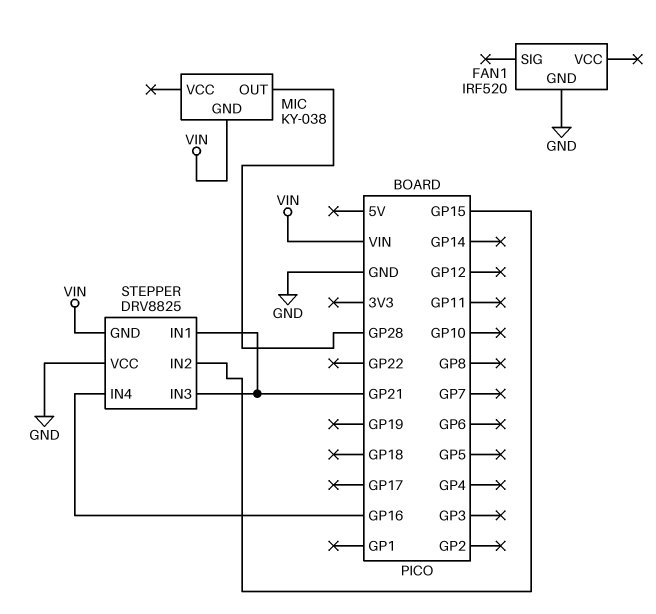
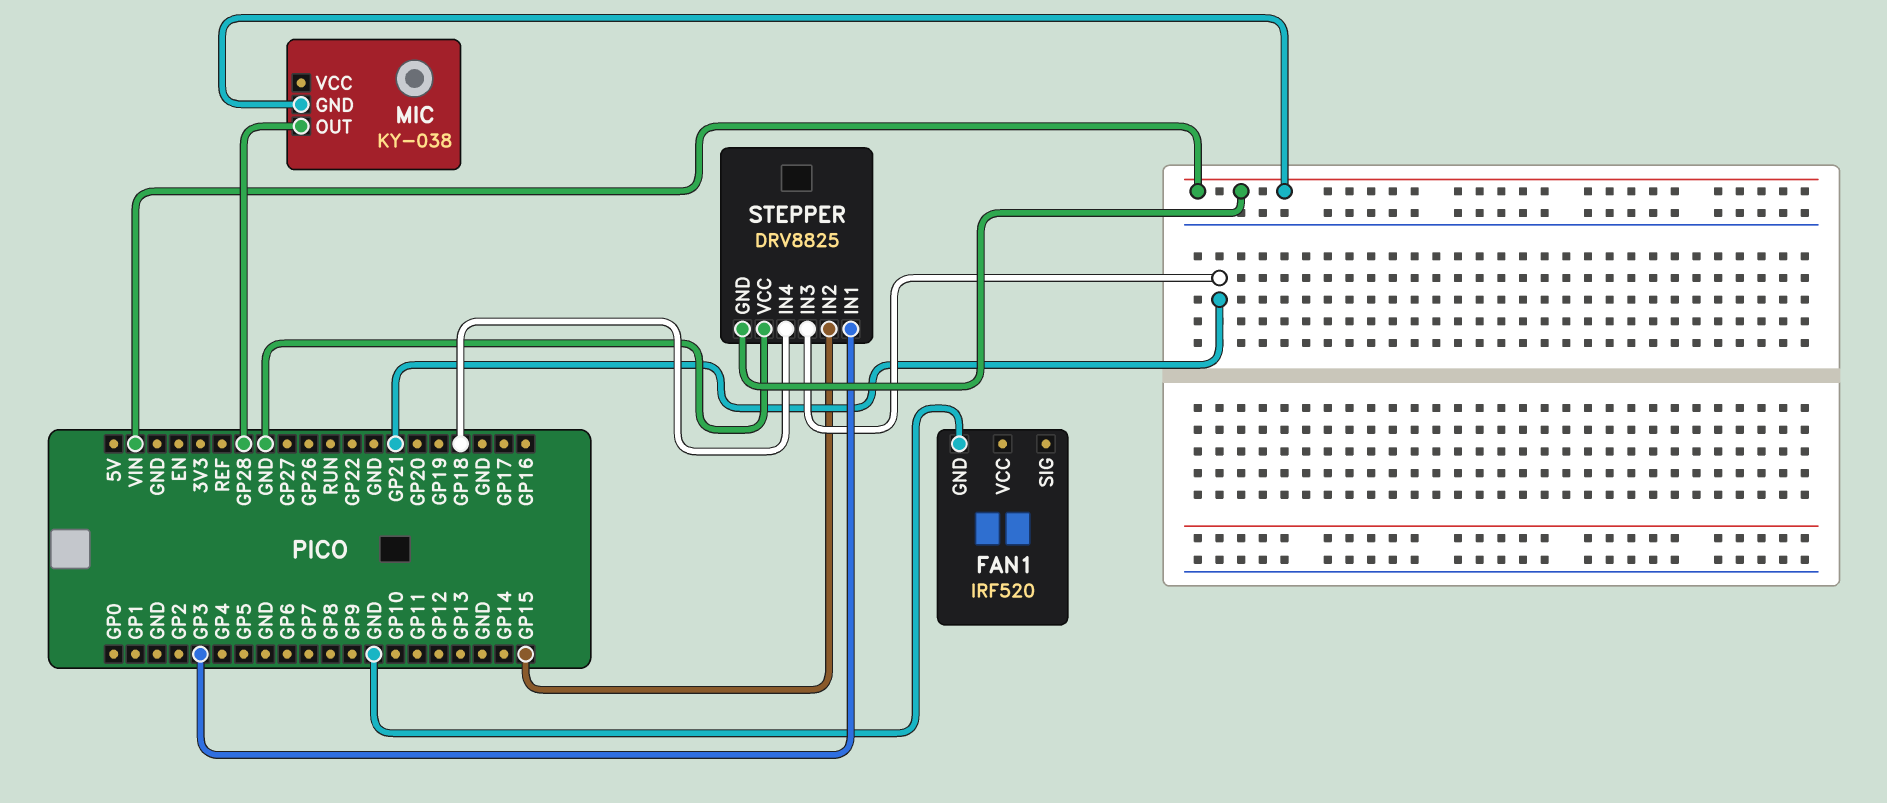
STEPPER pin IN1: GP21 -> GP3
STEPPER pin IN4: GP16 -> GP18

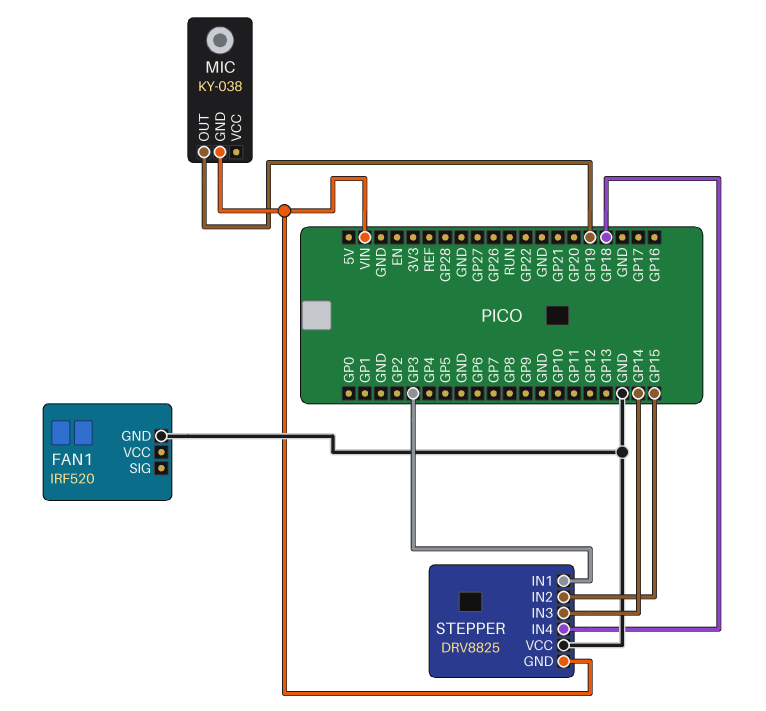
MIC pin OUT: GP28 -> GP19
STEPPER pin IN3: GP21 -> GP14

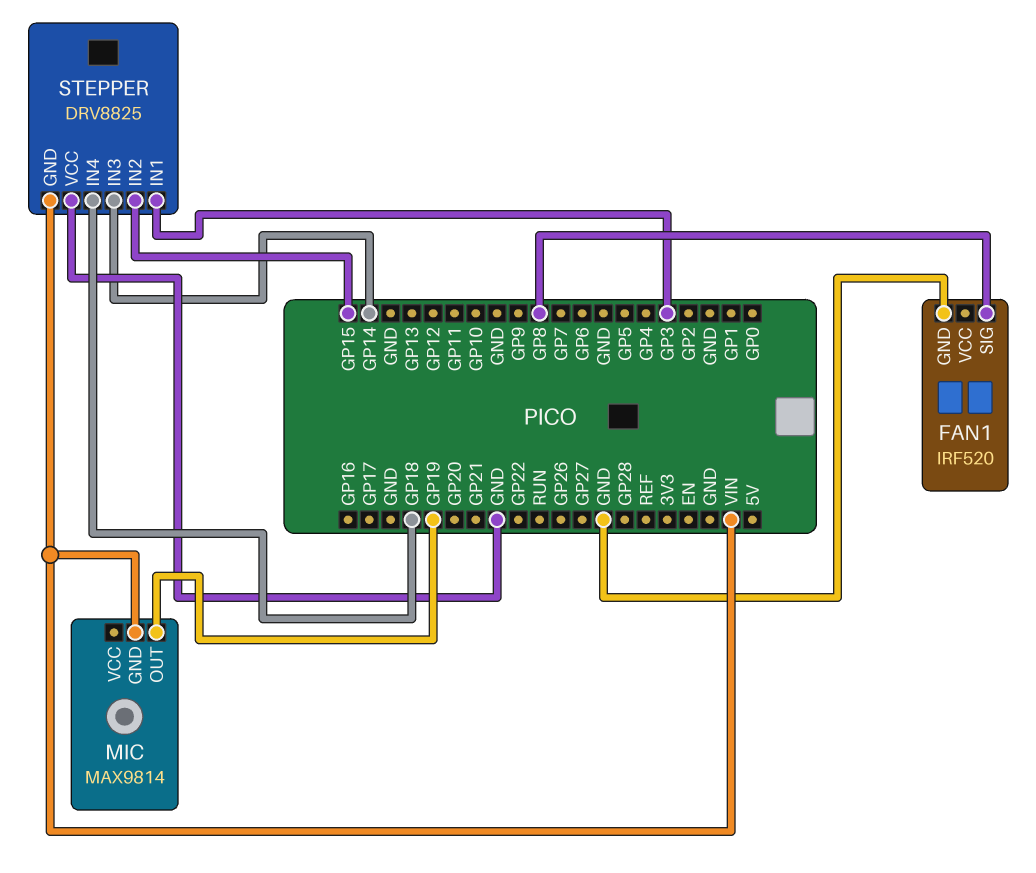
FAN1 pin SIG: none -> GP8
MIC: KY-038 -> MAX9814

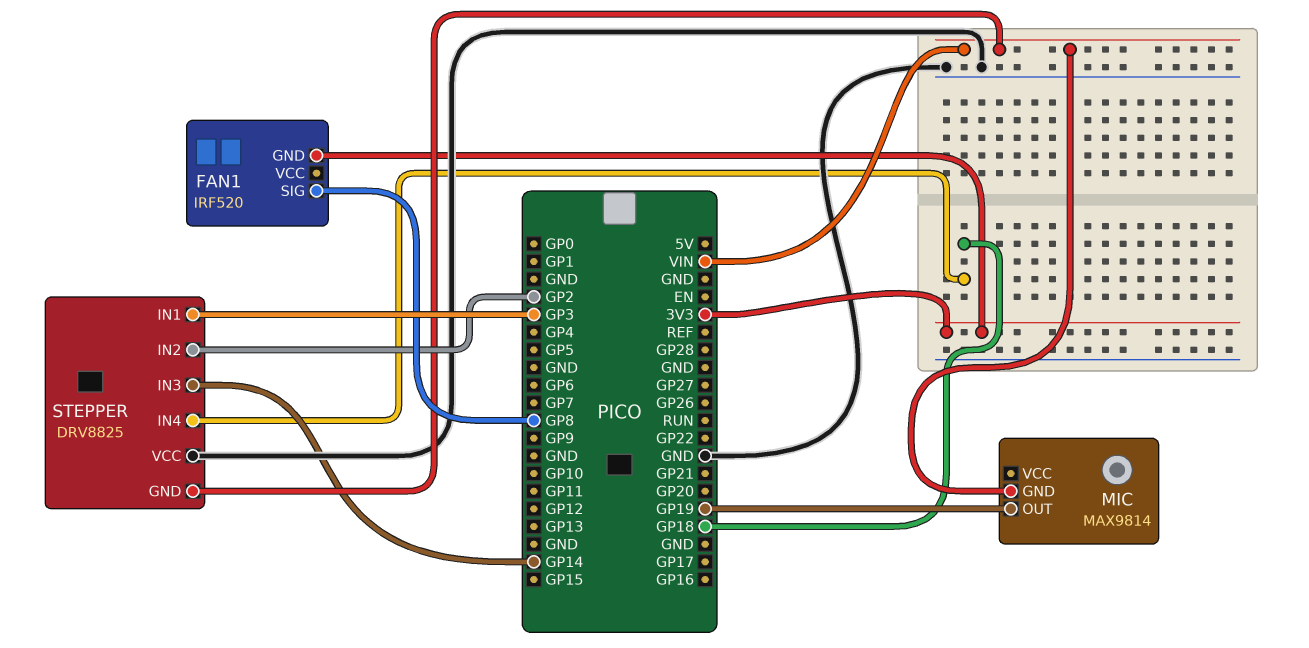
FAN1 pin GND: GND -> 3V3
STEPPER pin IN2: GP15 -> GP2

